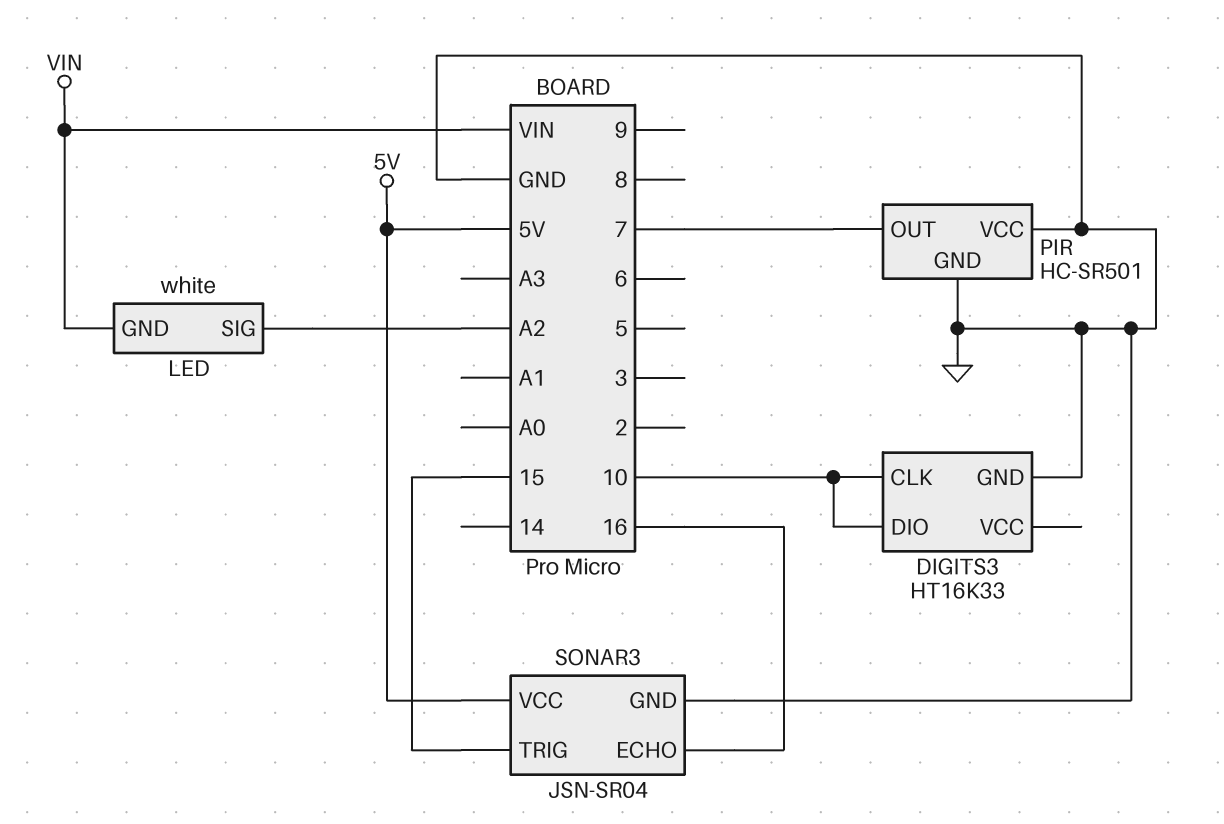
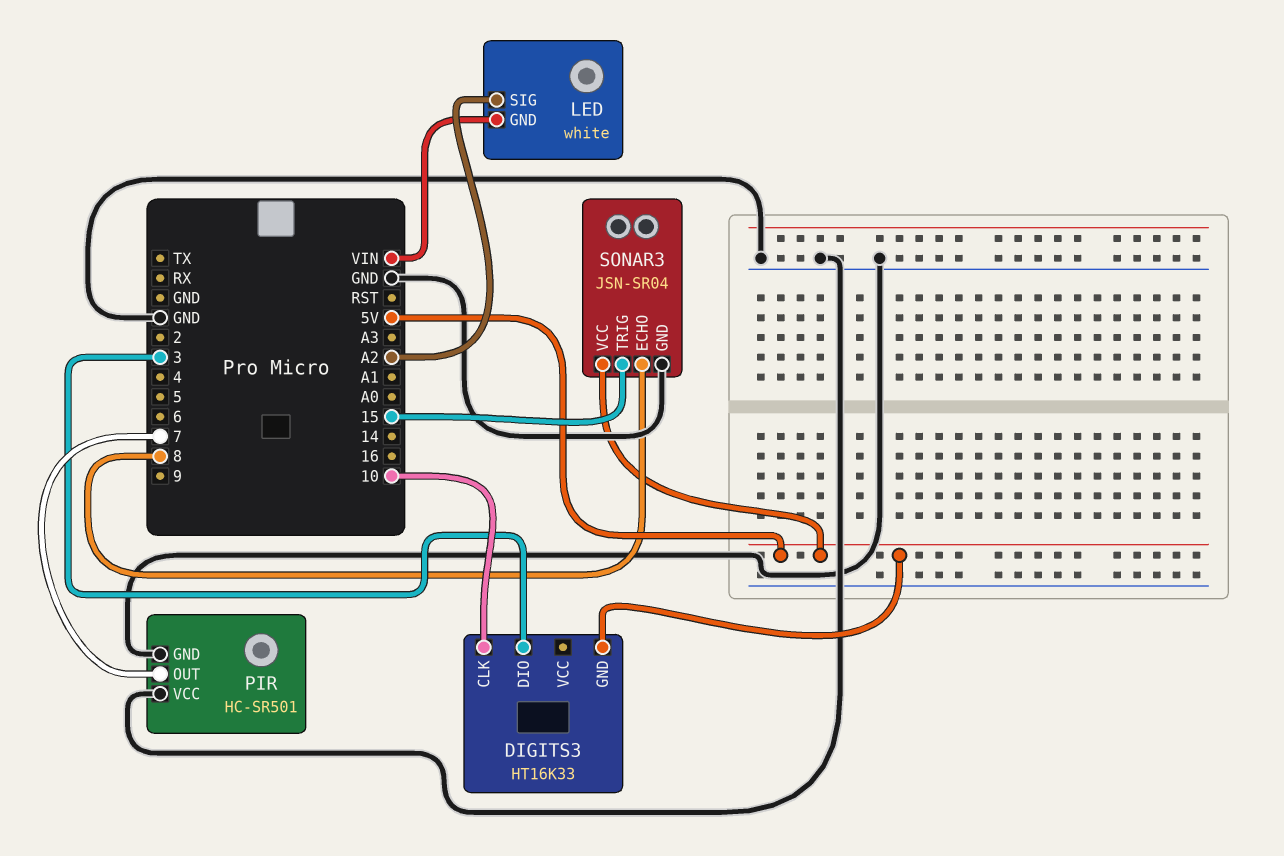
DIGITS3 pin DIO: 10 -> 3
DIGITS3 pin GND: GND -> 5V
SONAR3 pin ECHO: 16 -> 8

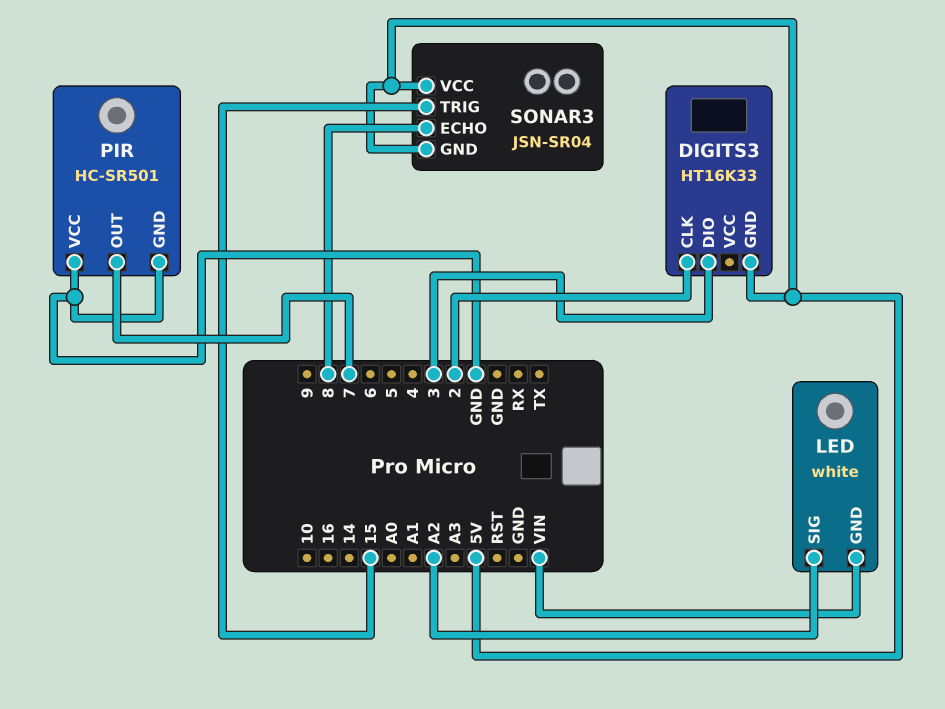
DIGITS3 pin CLK: 10 -> 2
SONAR3 pin GND: GND -> 5V

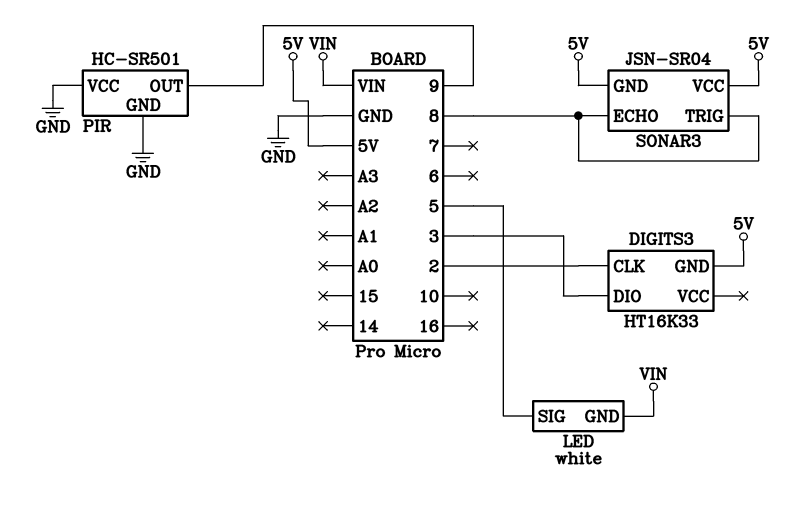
LED pin SIG: A2 -> 5
PIR pin OUT: 7 -> 9
SONAR3 pin TRIG: 15 -> 8

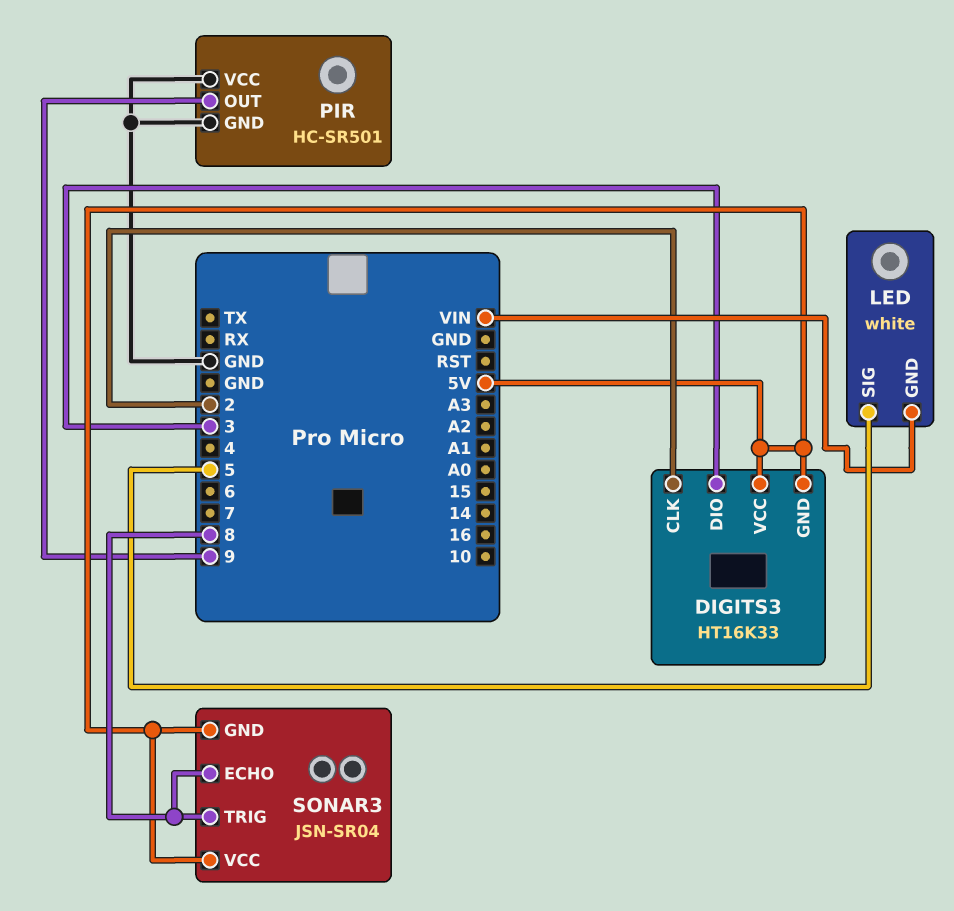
DIGITS3 pin VCC: none -> 5V

